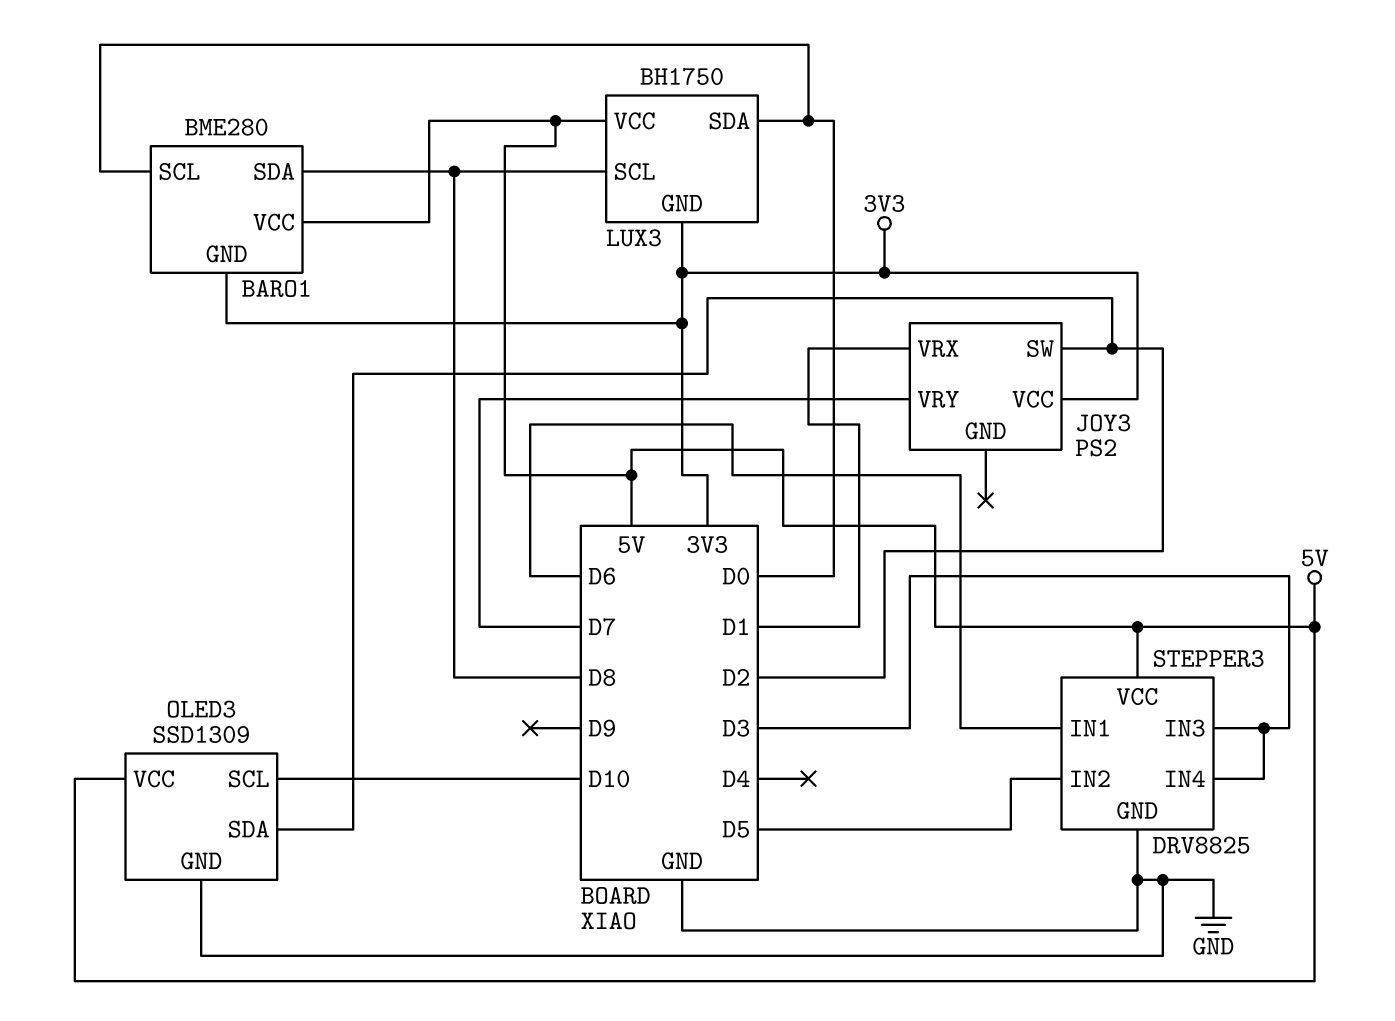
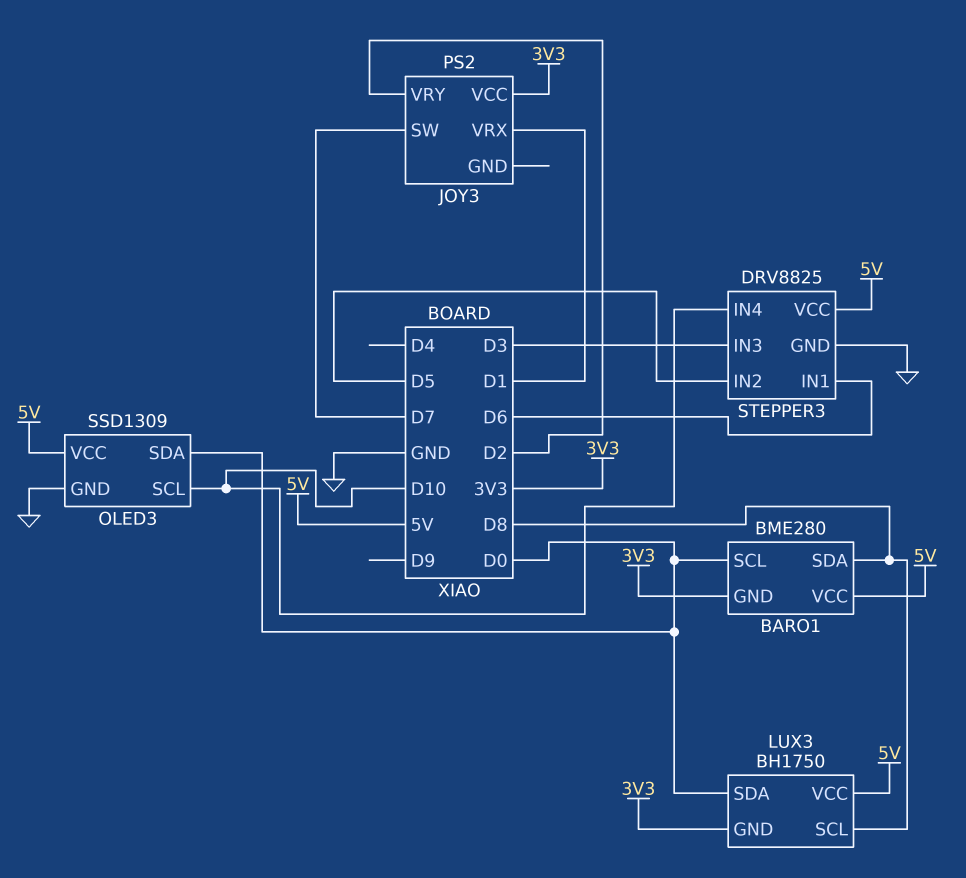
JOY3 pin SW: D2 -> D7
JOY3 pin VRY: D7 -> D2
OLED3 pin SDA: D2 -> D0
STEPPER3 pin IN4: D3 -> D10

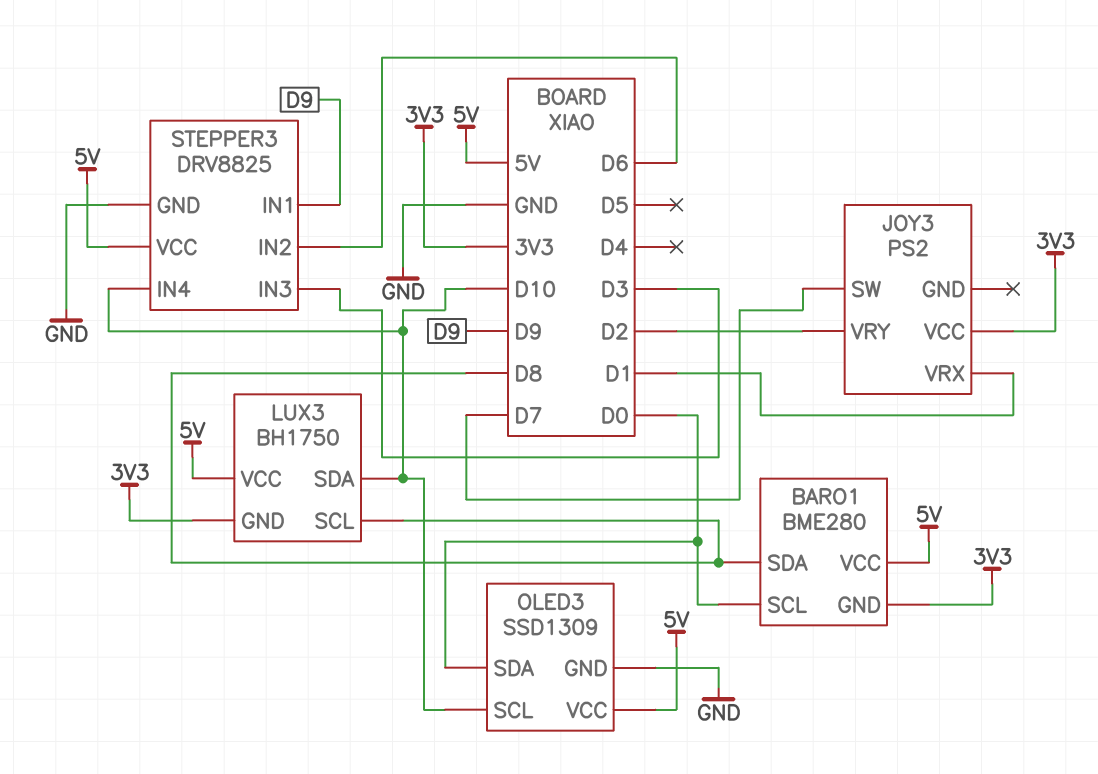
LUX3 pin SDA: D0 -> D10
STEPPER3 pin IN1: D6 -> D9
STEPPER3 pin IN2: D5 -> D6

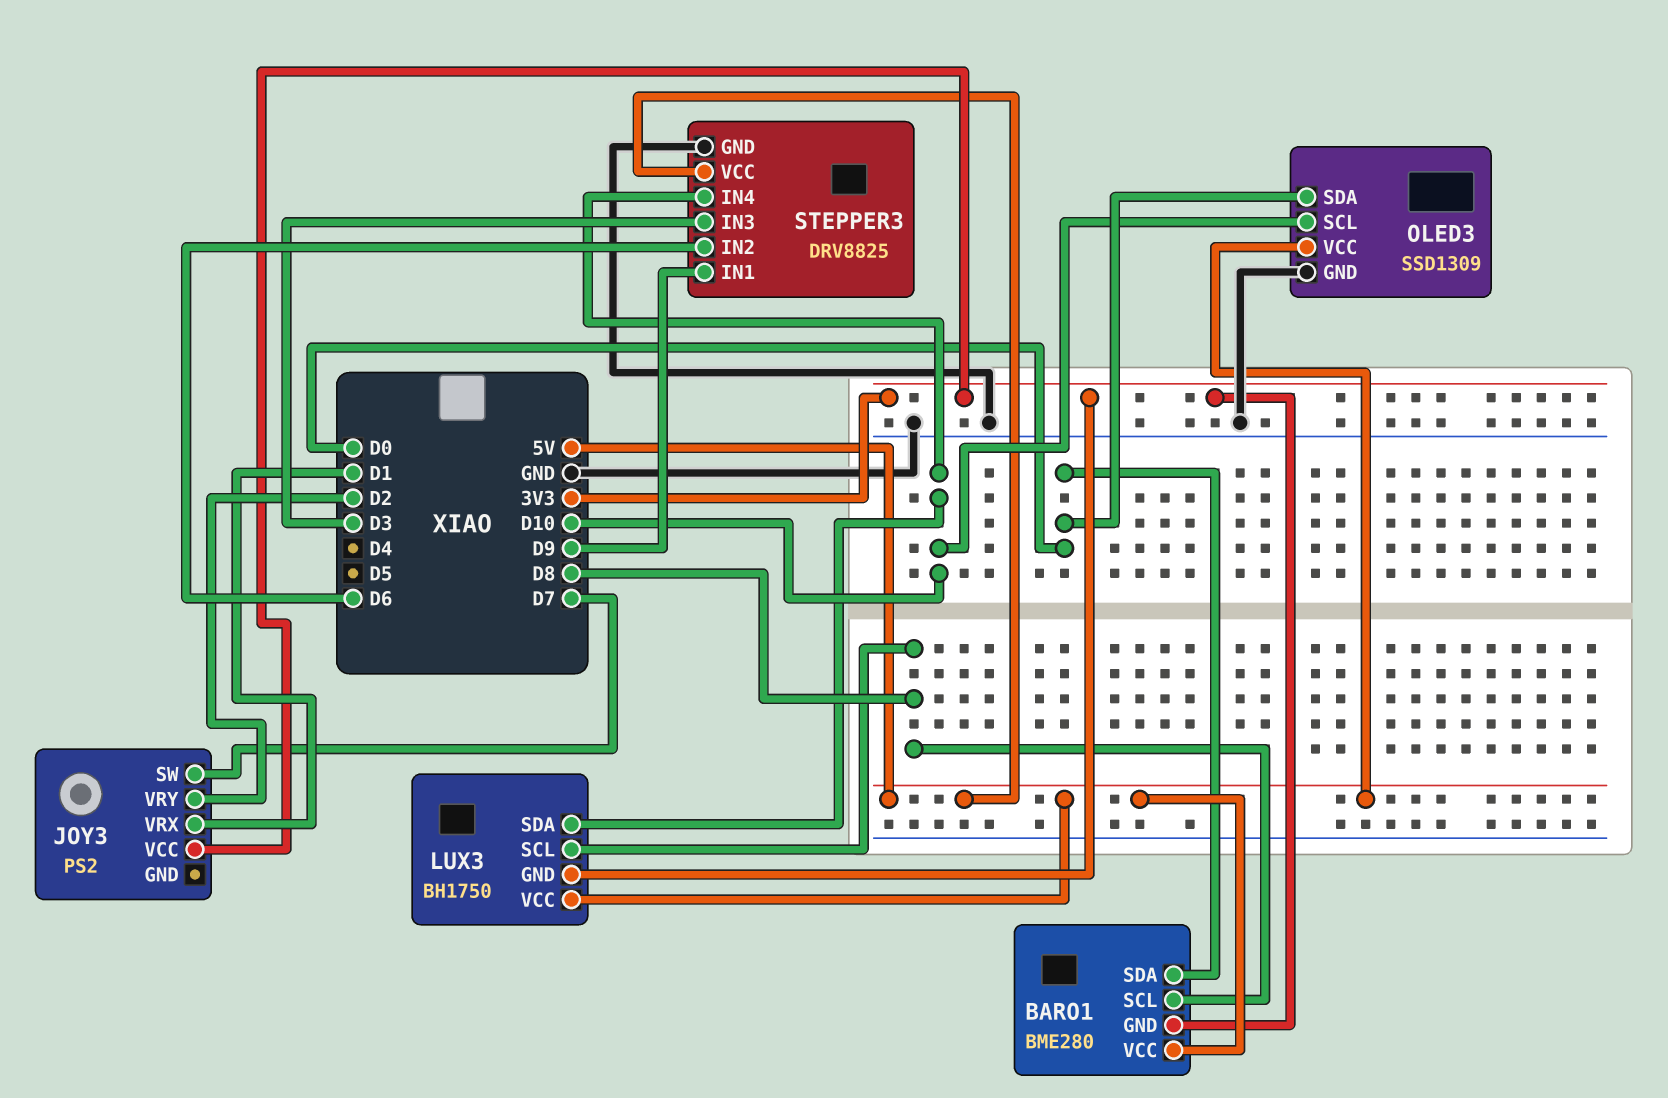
BARO1 pin SCL: D0 -> D8
BARO1 pin SDA: D8 -> D0

